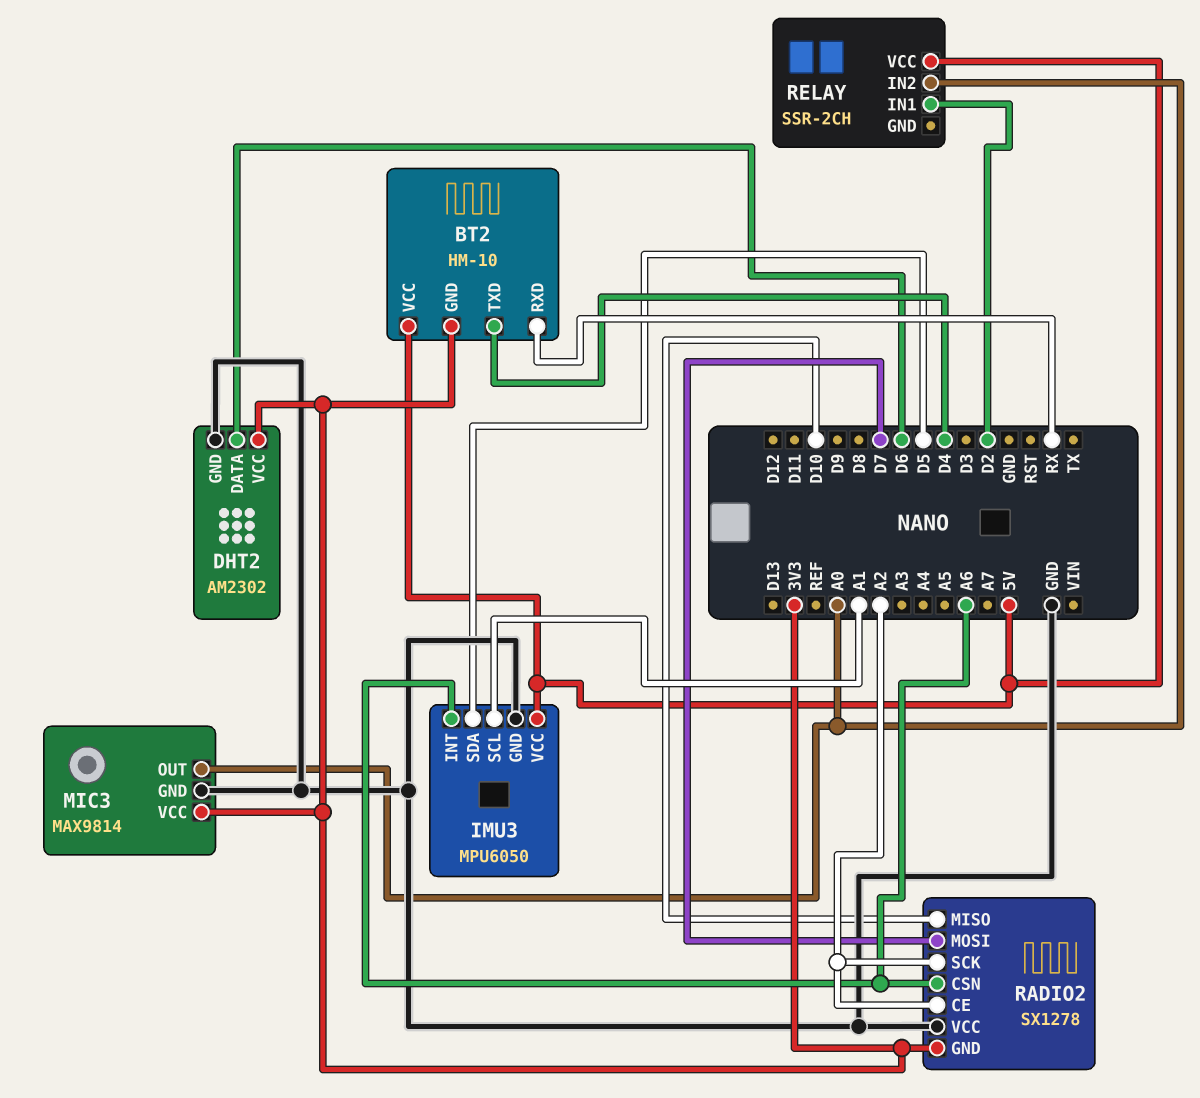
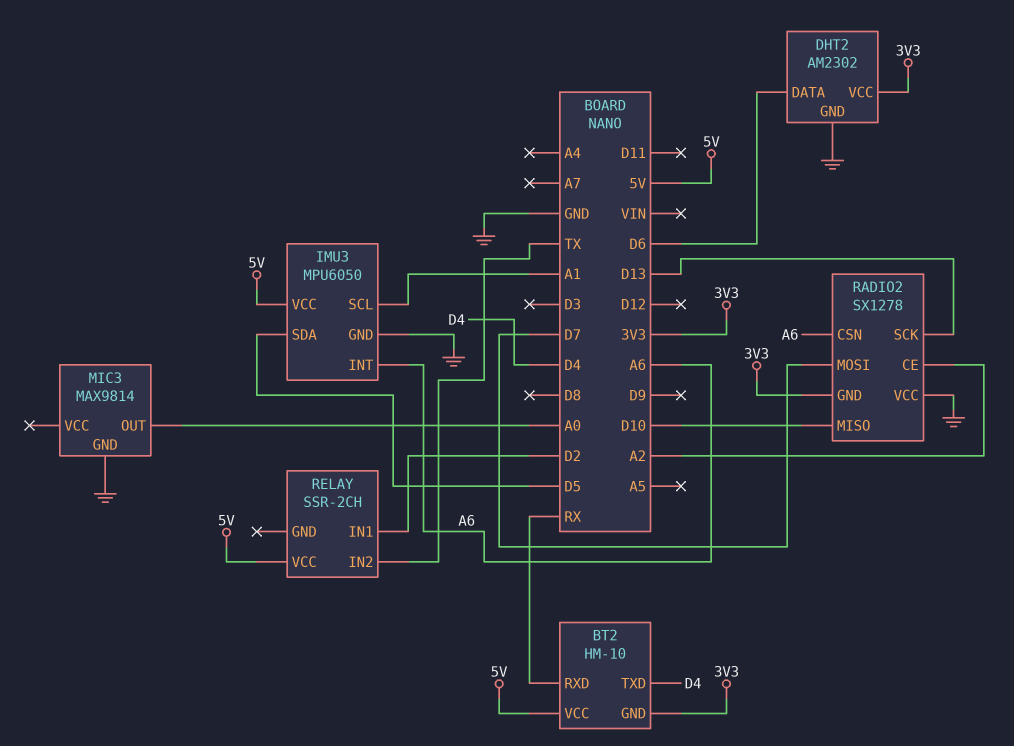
MIC3 pin VCC: 3V3 -> none
RADIO2 pin SCK: A2 -> D13
RELAY pin IN2: A0 -> TX

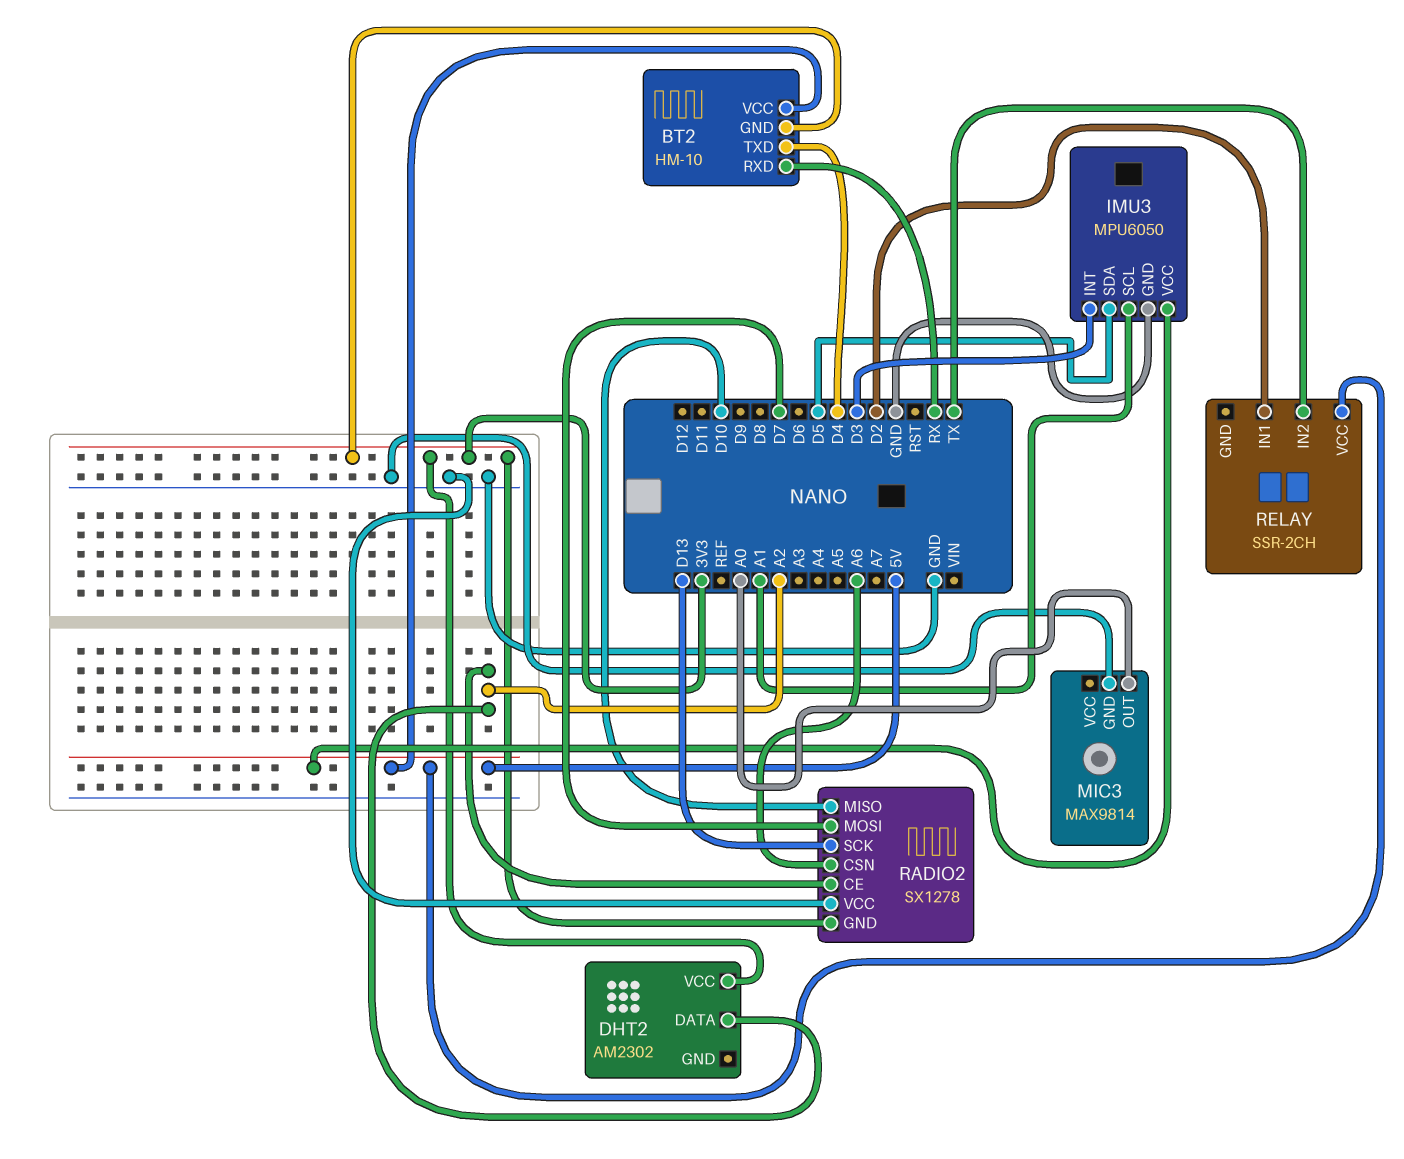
DHT2 pin DATA: D6 -> A2
DHT2 pin GND: GND -> none
IMU3 pin INT: A6 -> D3

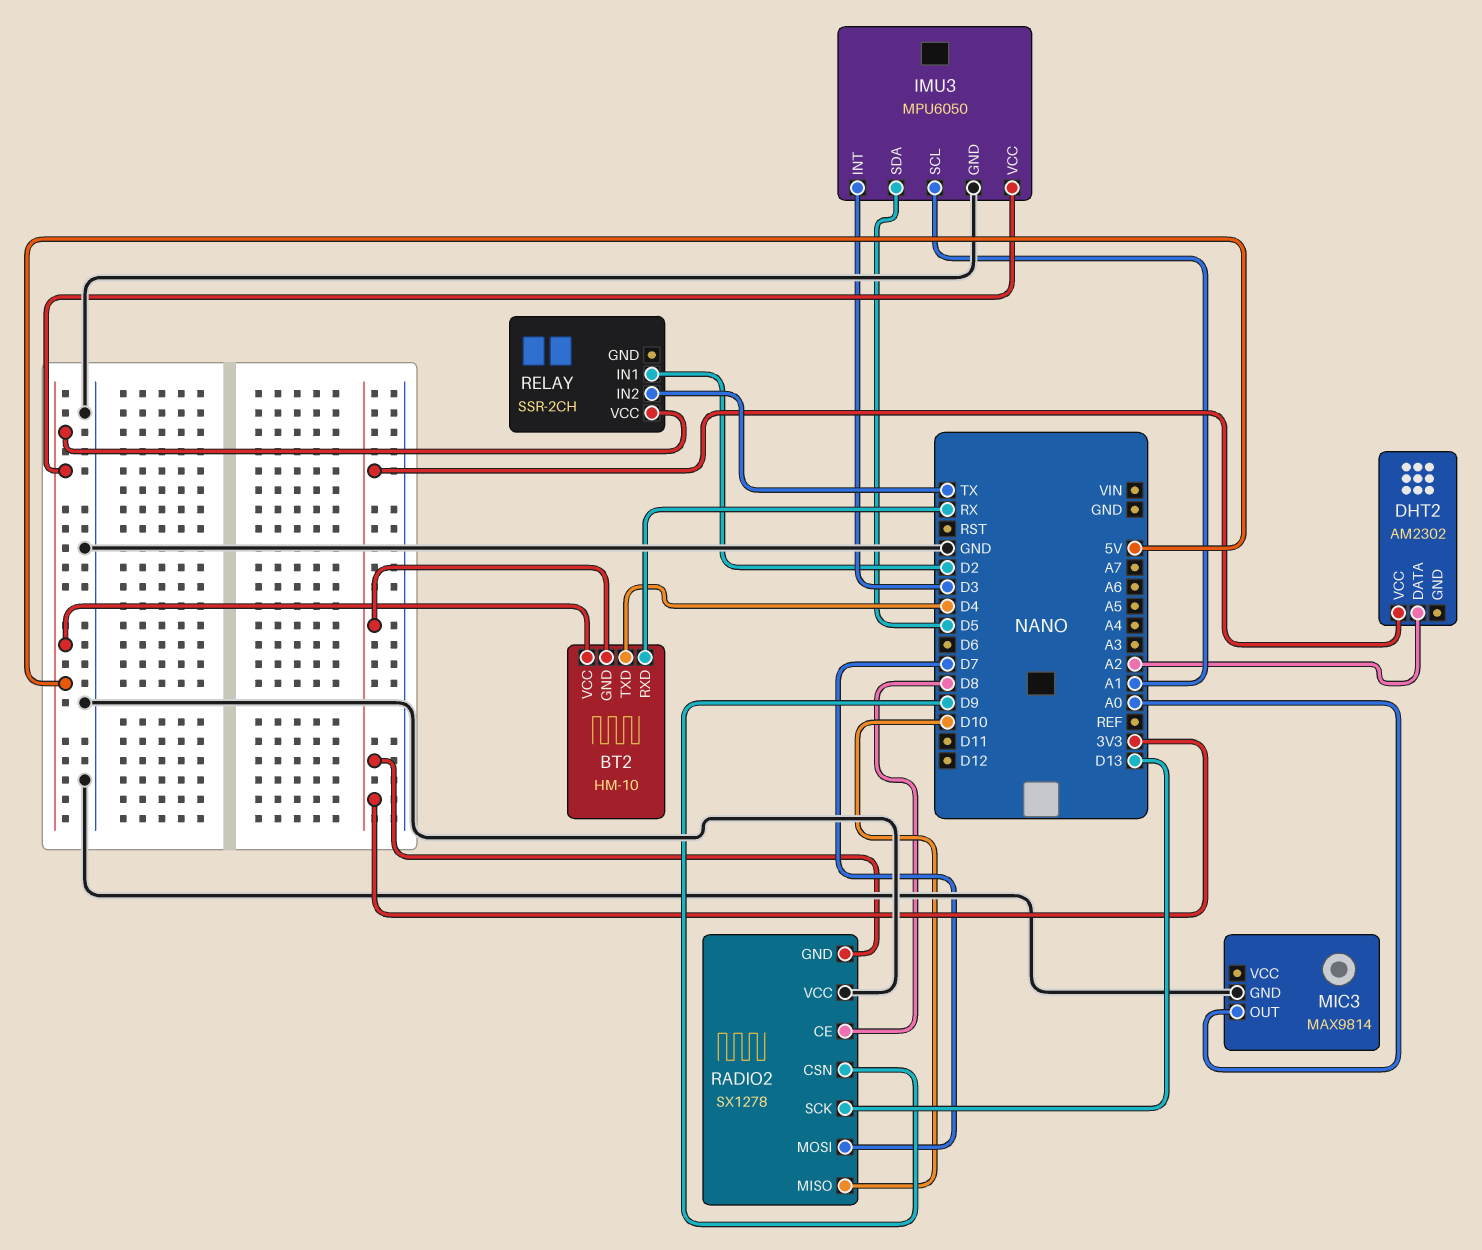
RADIO2 pin CE: A2 -> D8
RADIO2 pin CSN: A6 -> D9

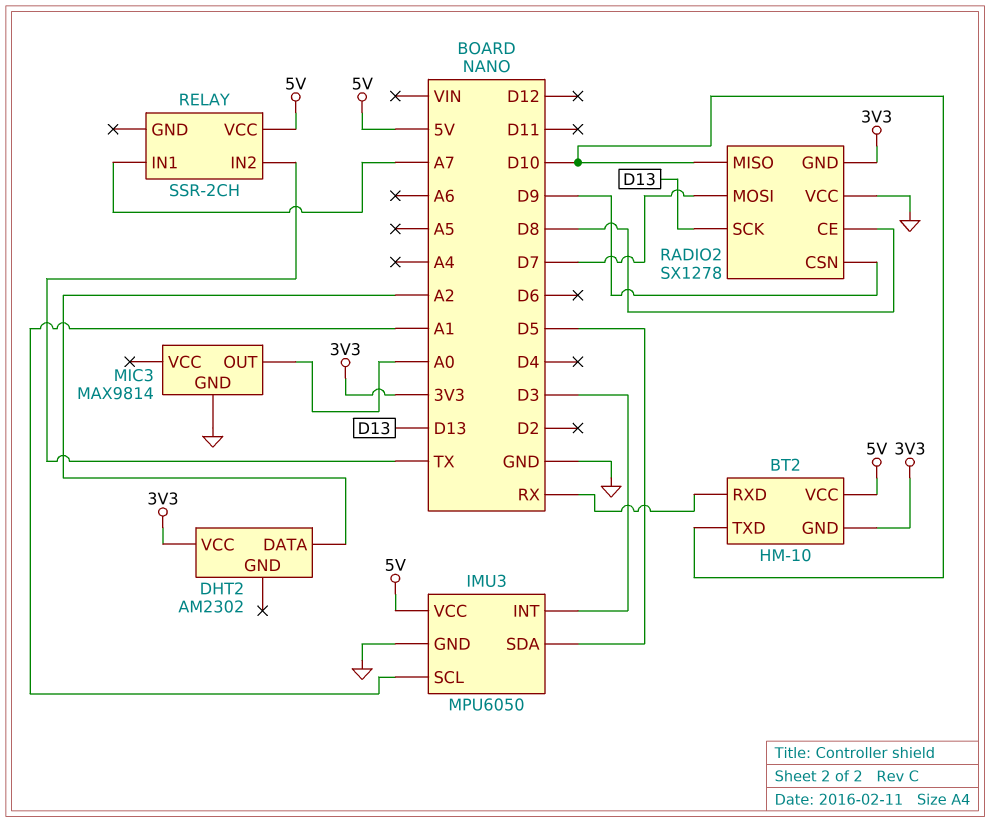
BT2 pin TXD: D4 -> D10
RELAY pin IN1: D2 -> A7

